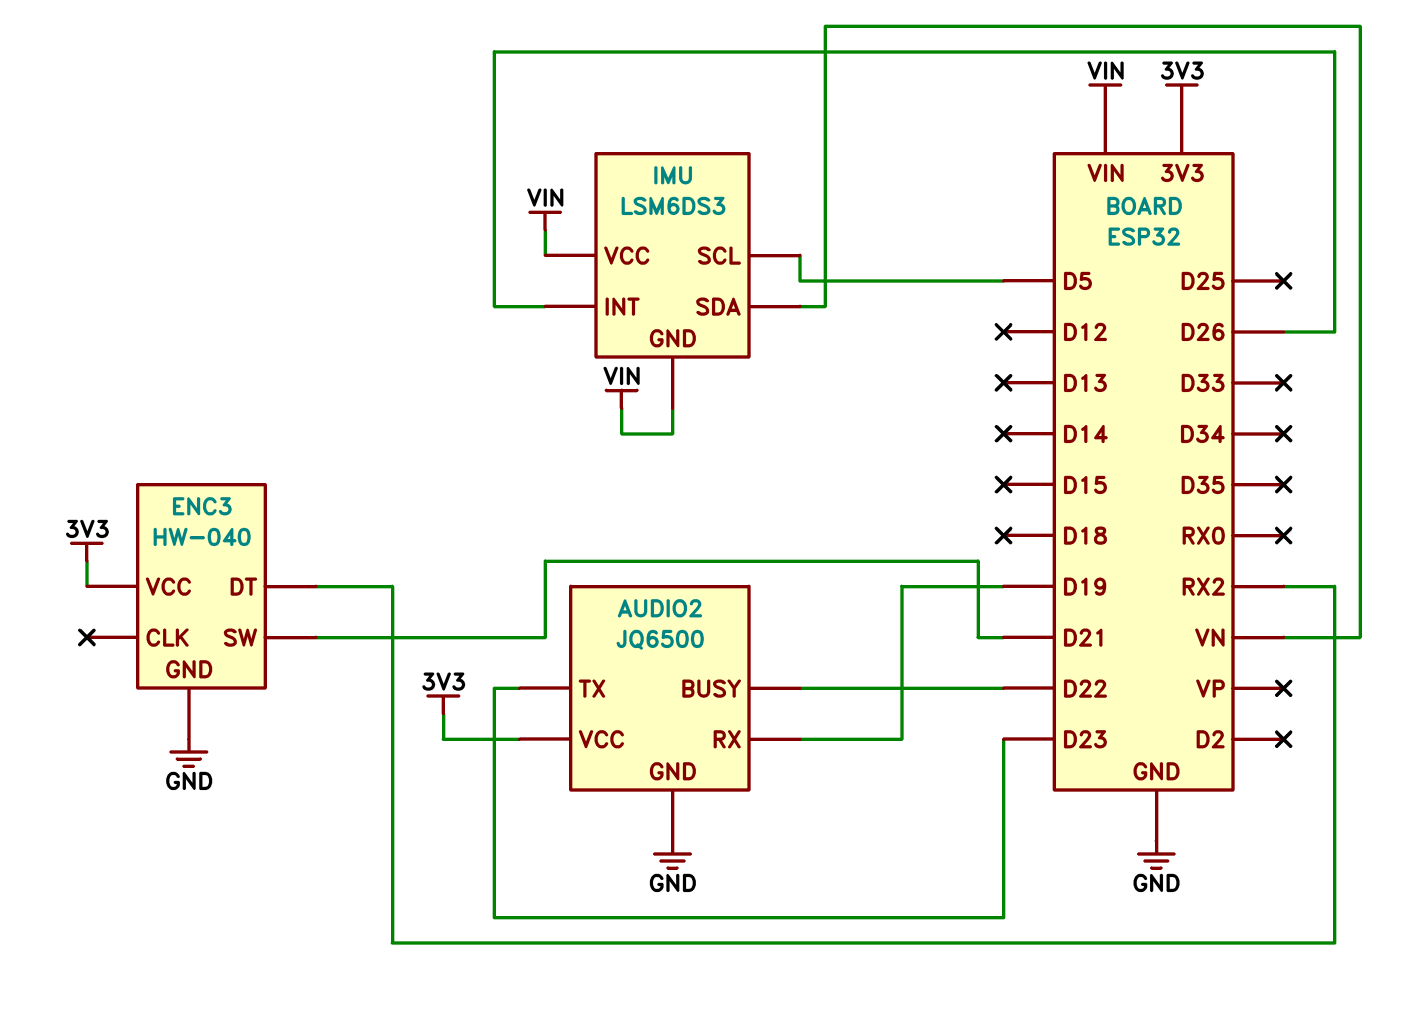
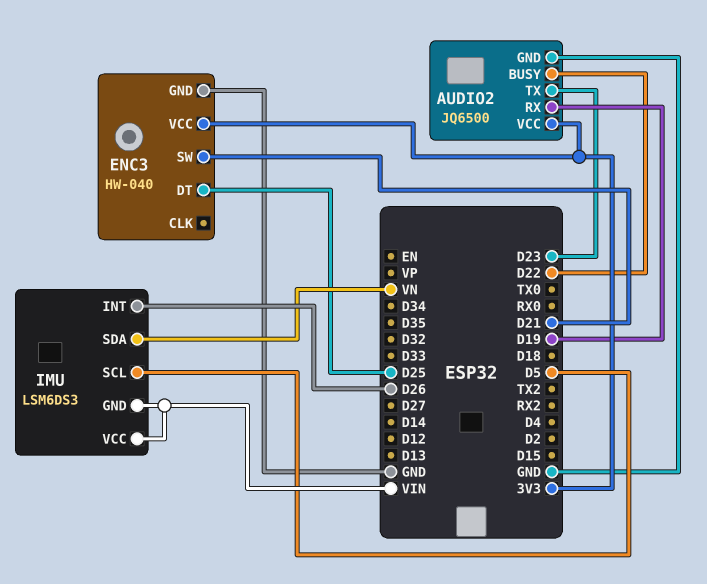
ENC3 pin DT: RX2 -> D25

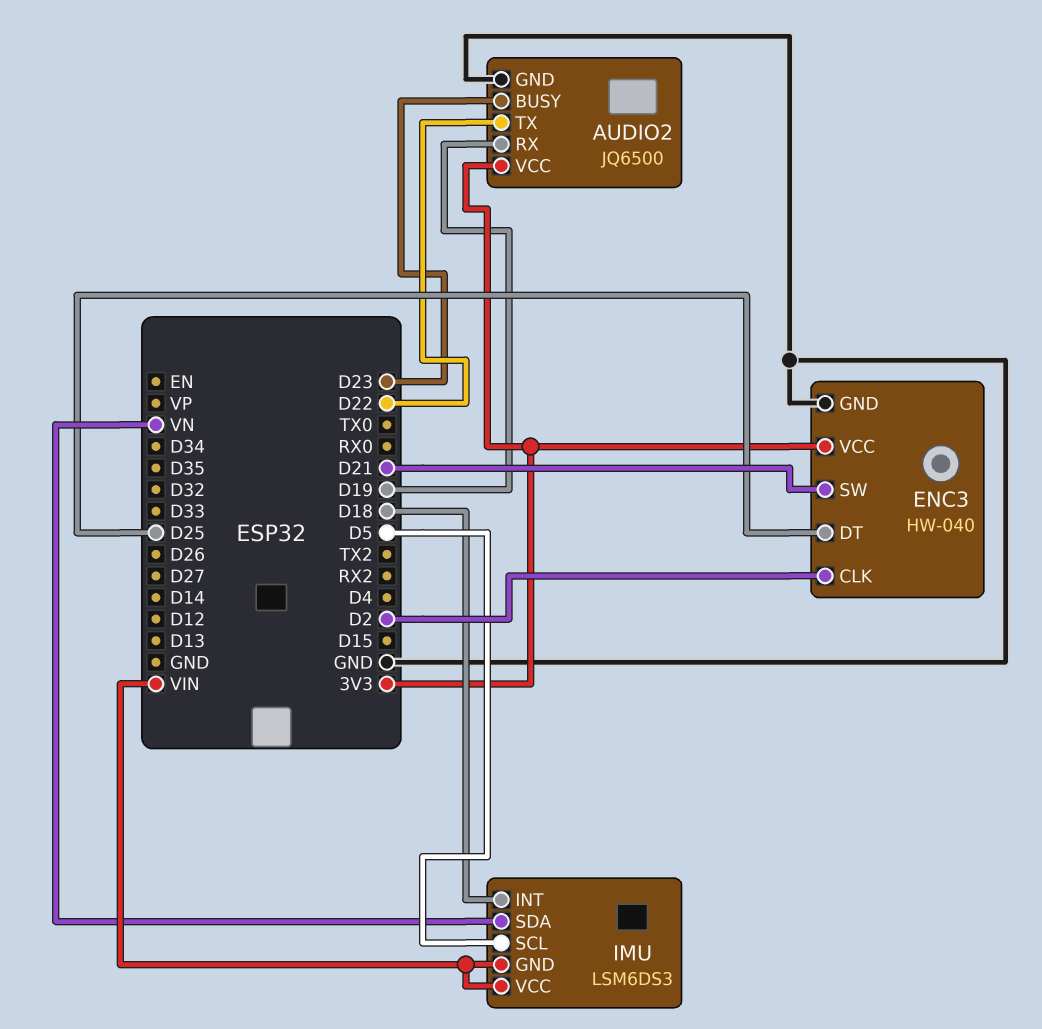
AUDIO2 pin BUSY: D22 -> D23
AUDIO2 pin TX: D23 -> D22
ENC3 pin CLK: none -> D2
IMU pin INT: D26 -> D18

